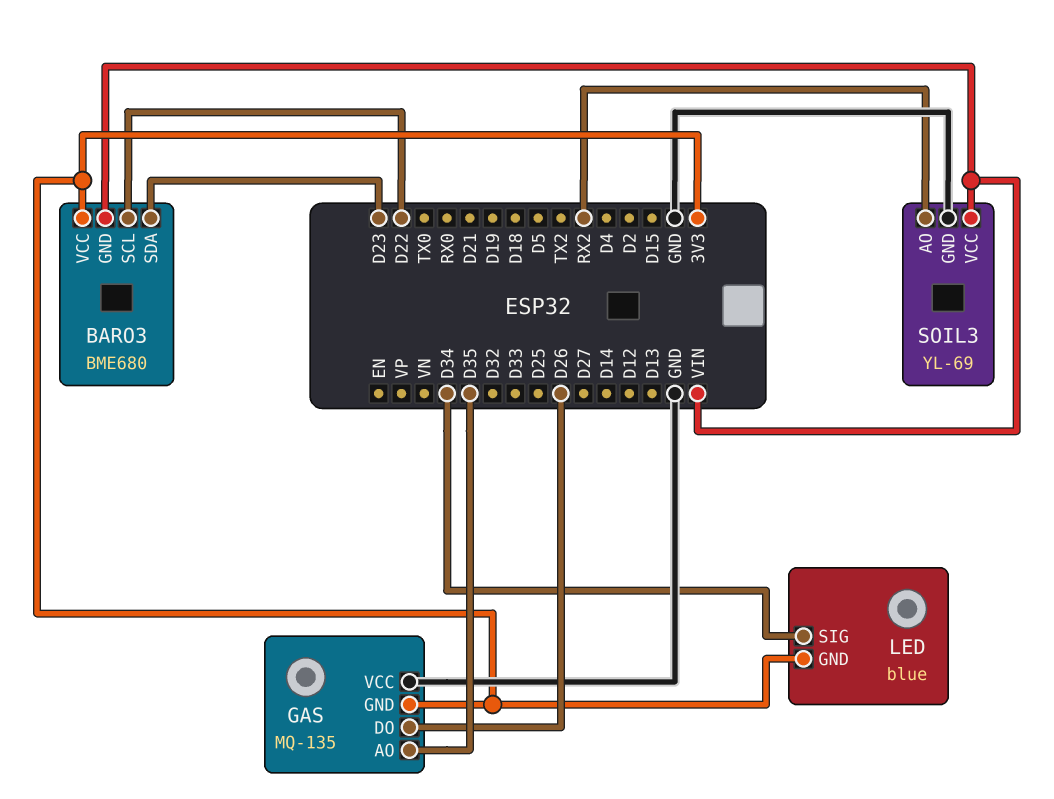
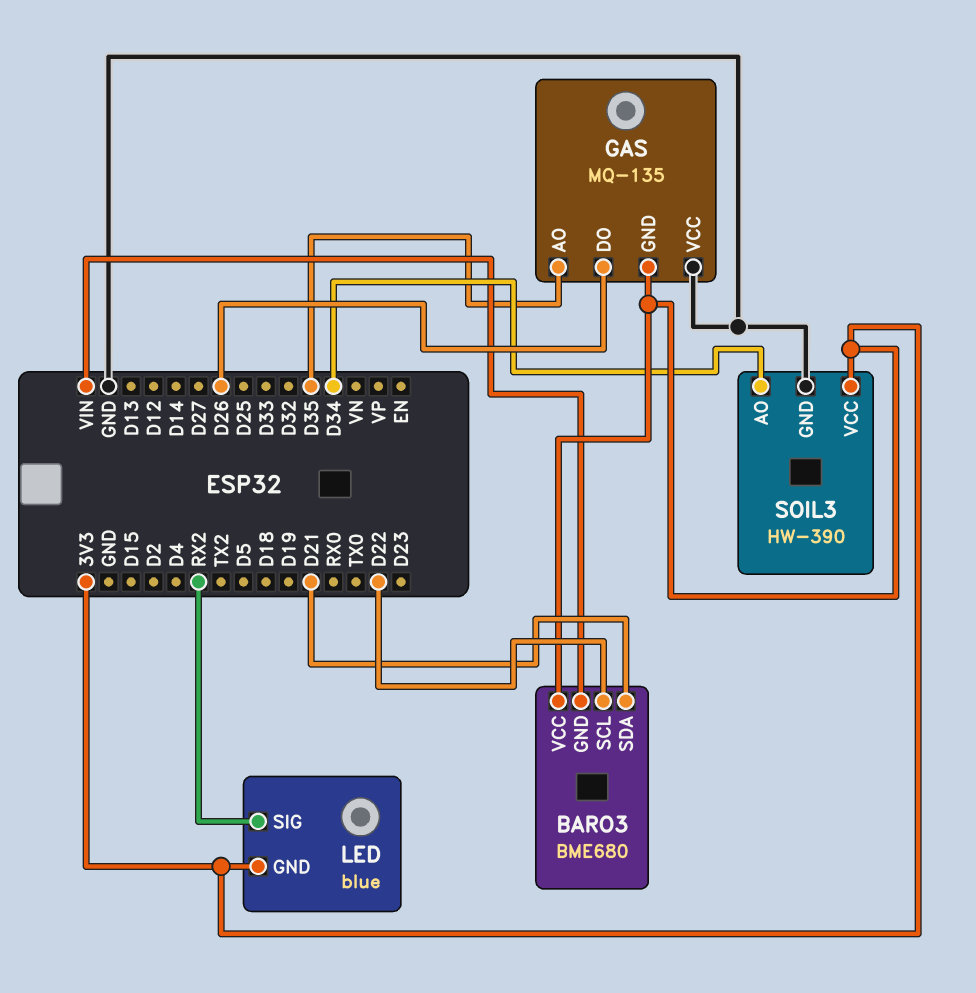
BARO3 pin SDA: D23 -> D21
LED pin SIG: D34 -> RX2
SOIL3: YL-69 -> HW-390
SOIL3 pin AO: RX2 -> D34
SOIL3 pin VCC: VIN -> 3V3

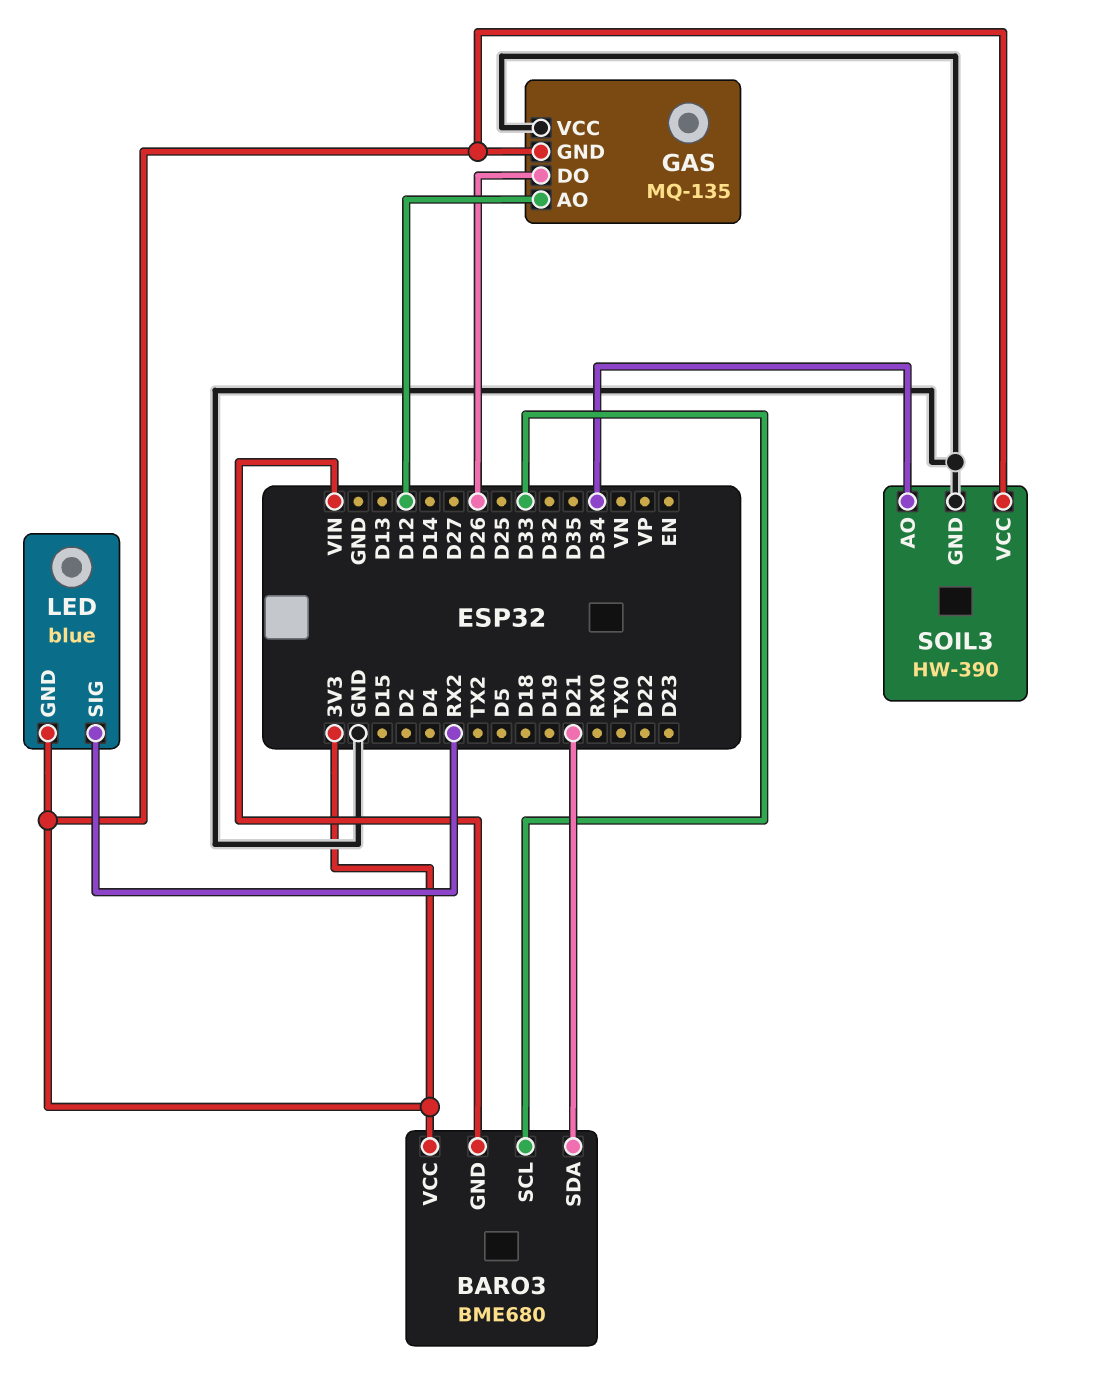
BARO3 pin SCL: D22 -> D33
GAS pin AO: D35 -> D12

